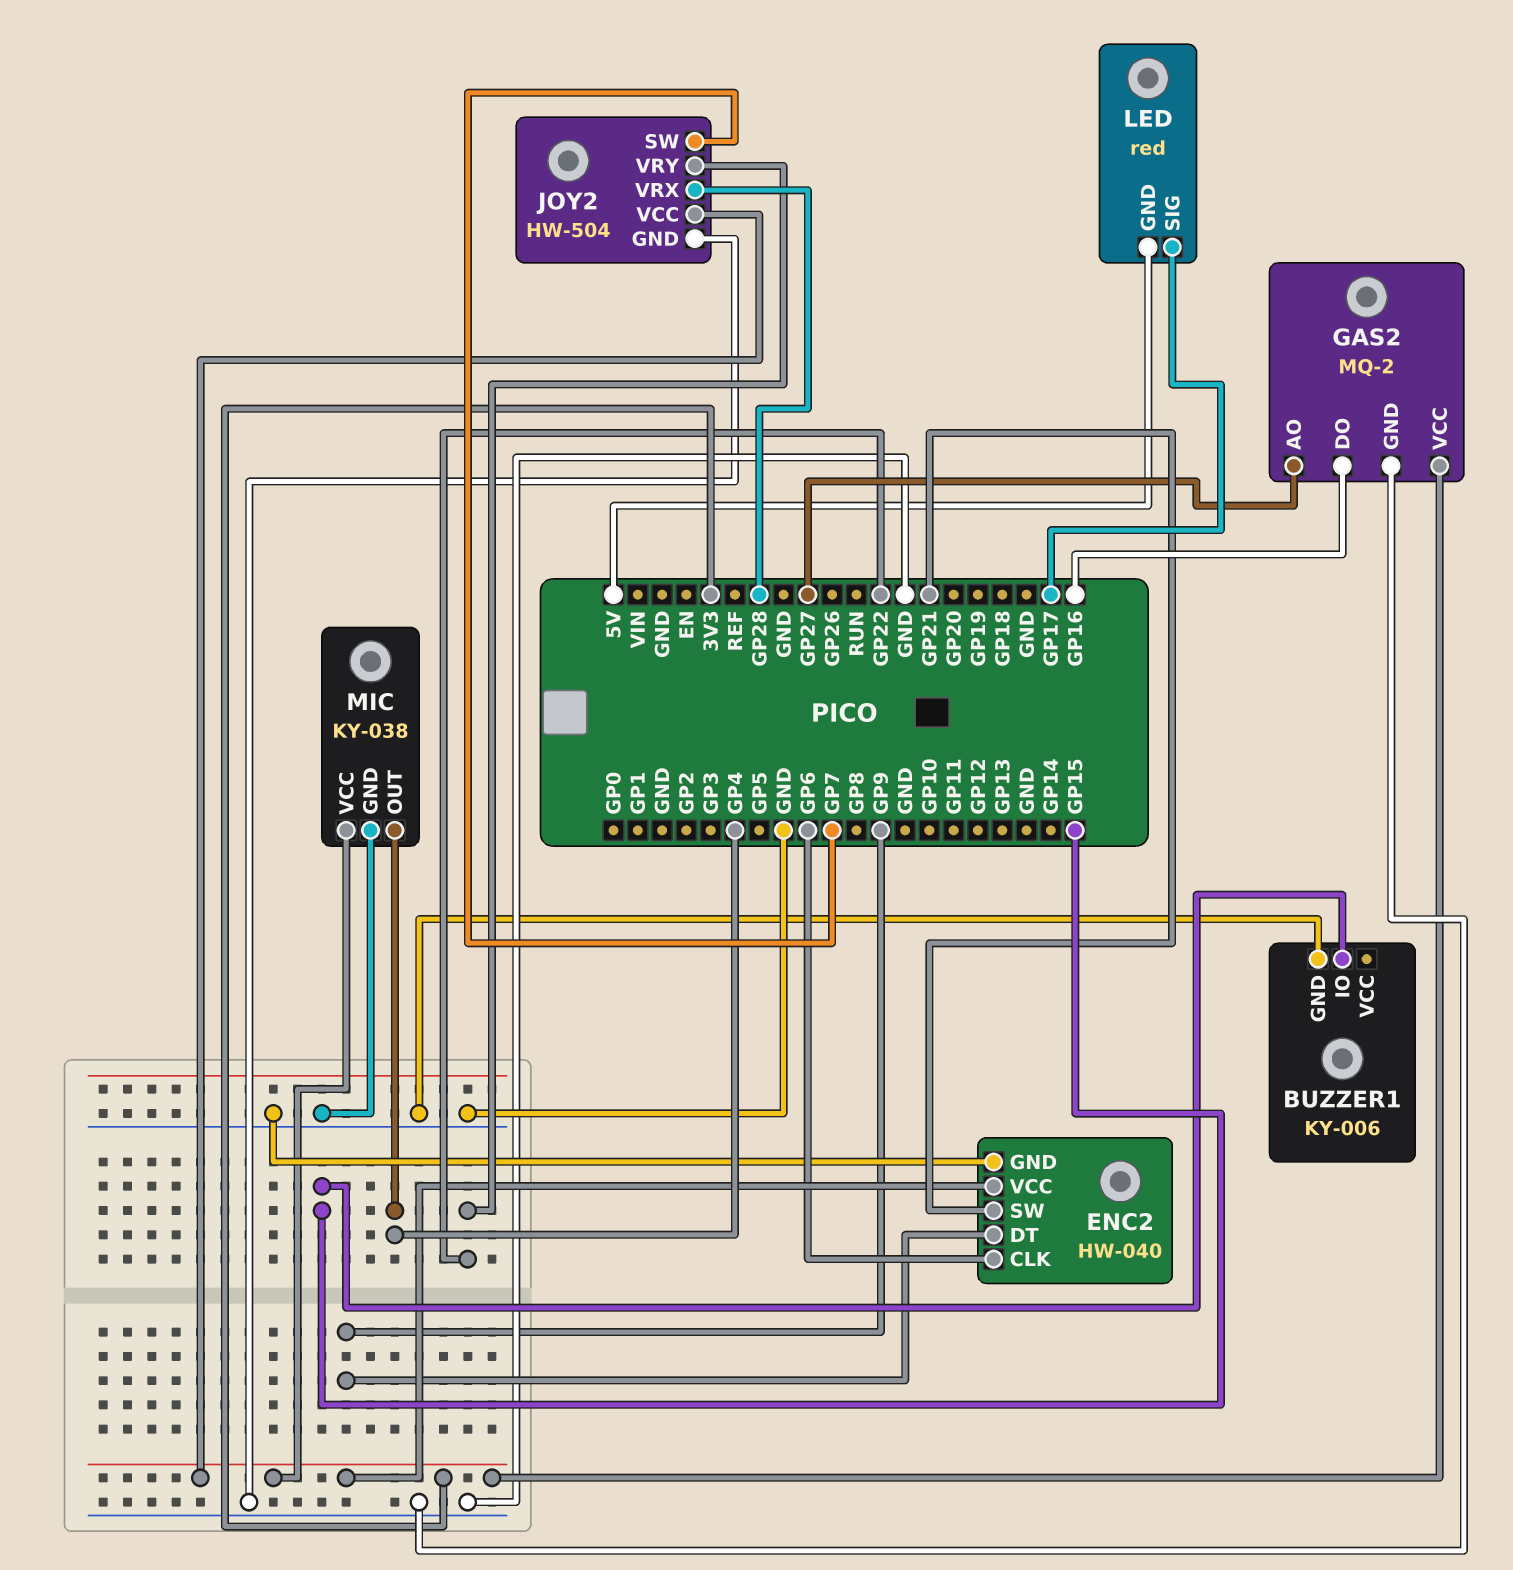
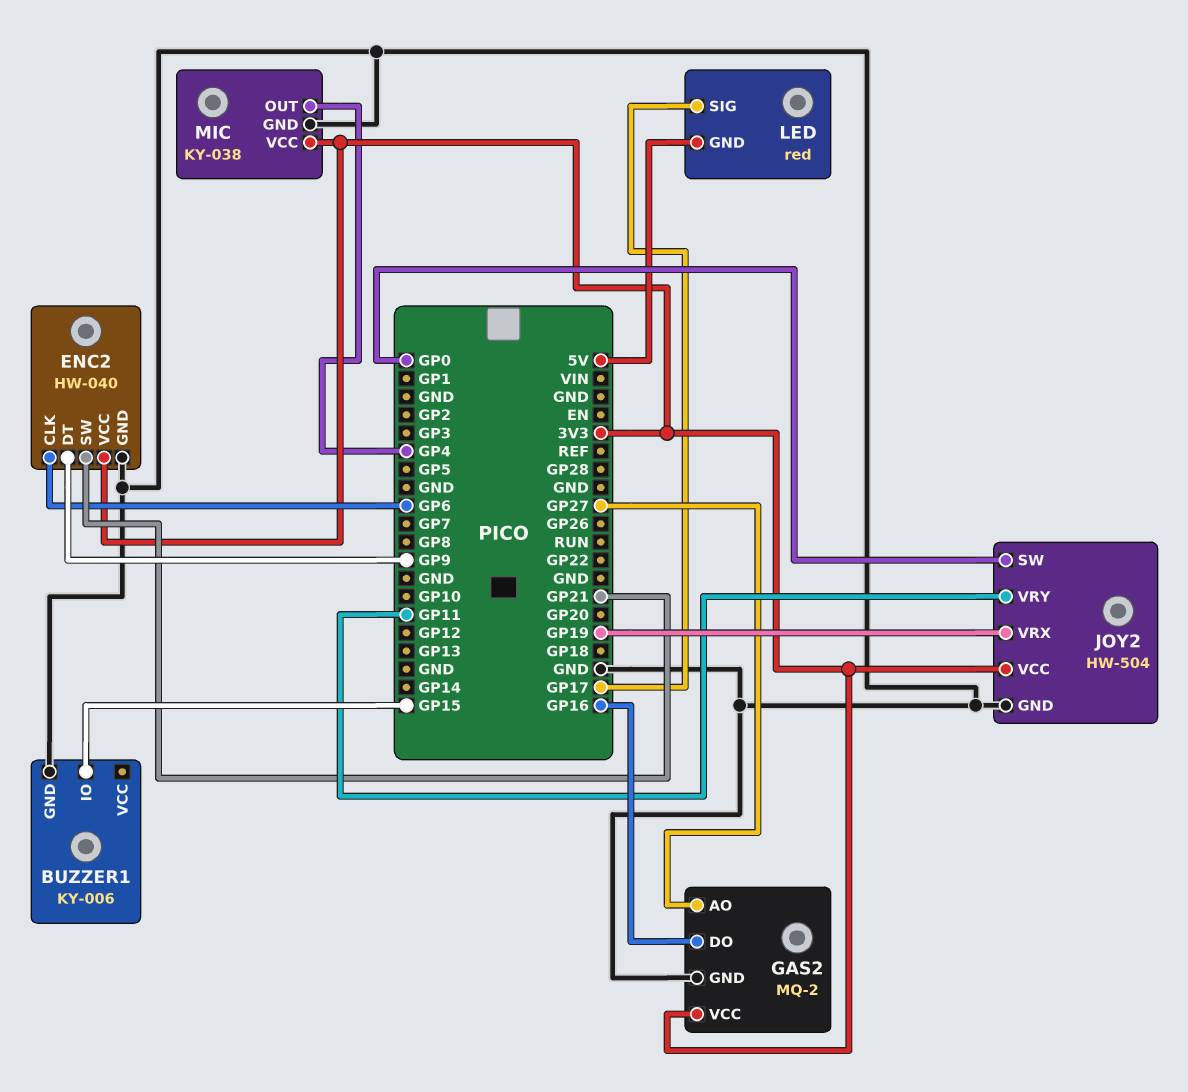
JOY2 pin SW: GP7 -> GP0
JOY2 pin VRX: GP28 -> GP19
JOY2 pin VRY: GP22 -> GP11

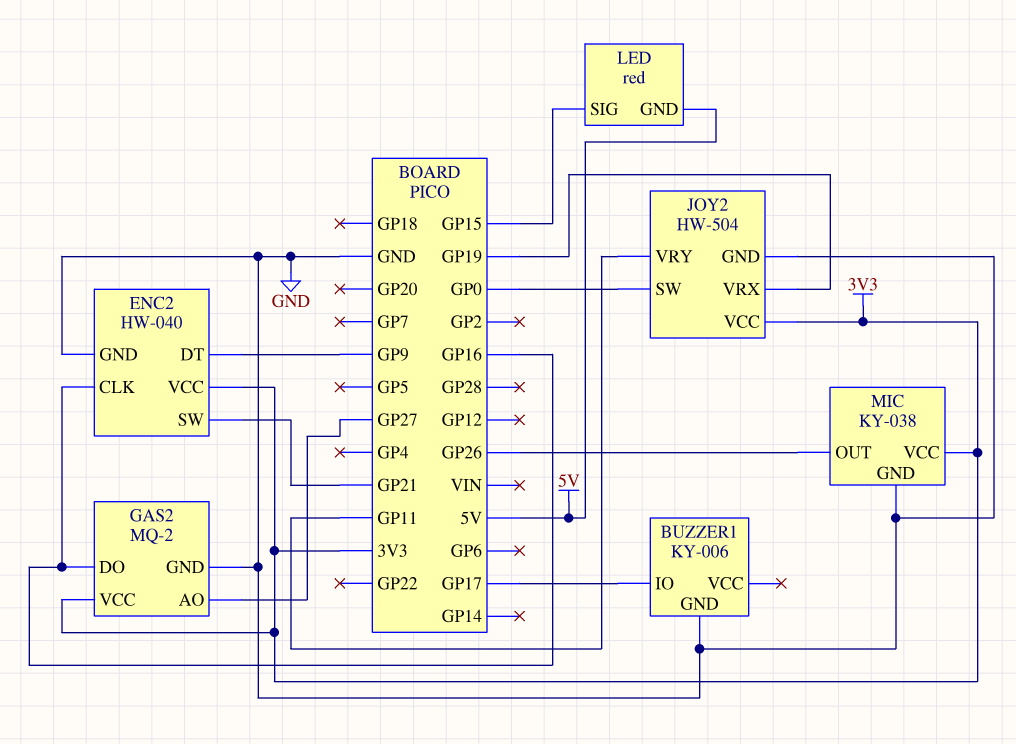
BUZZER1 pin IO: GP15 -> GP17
ENC2 pin CLK: GP6 -> GP16
LED pin SIG: GP17 -> GP15
MIC pin OUT: GP4 -> GP26

